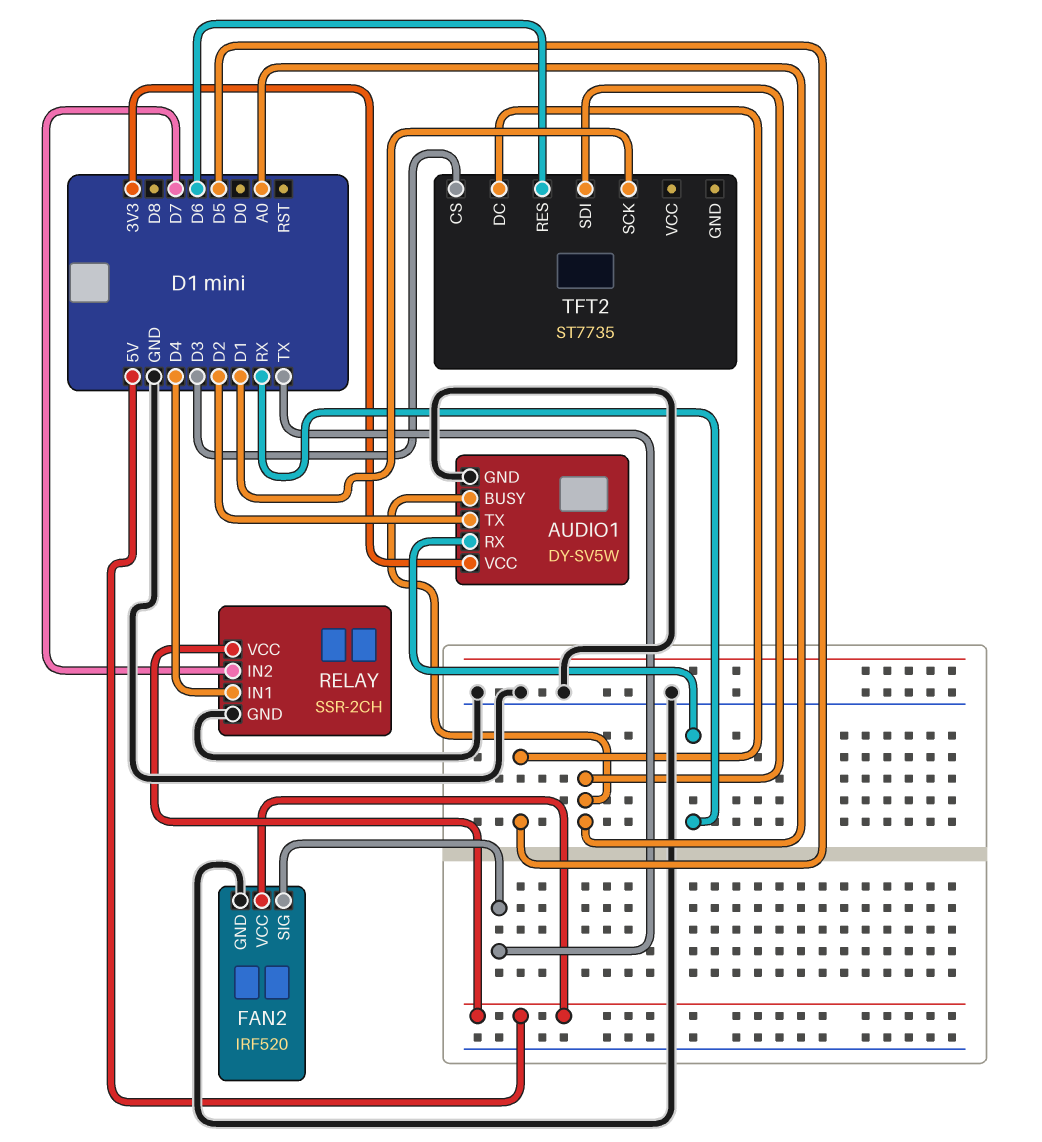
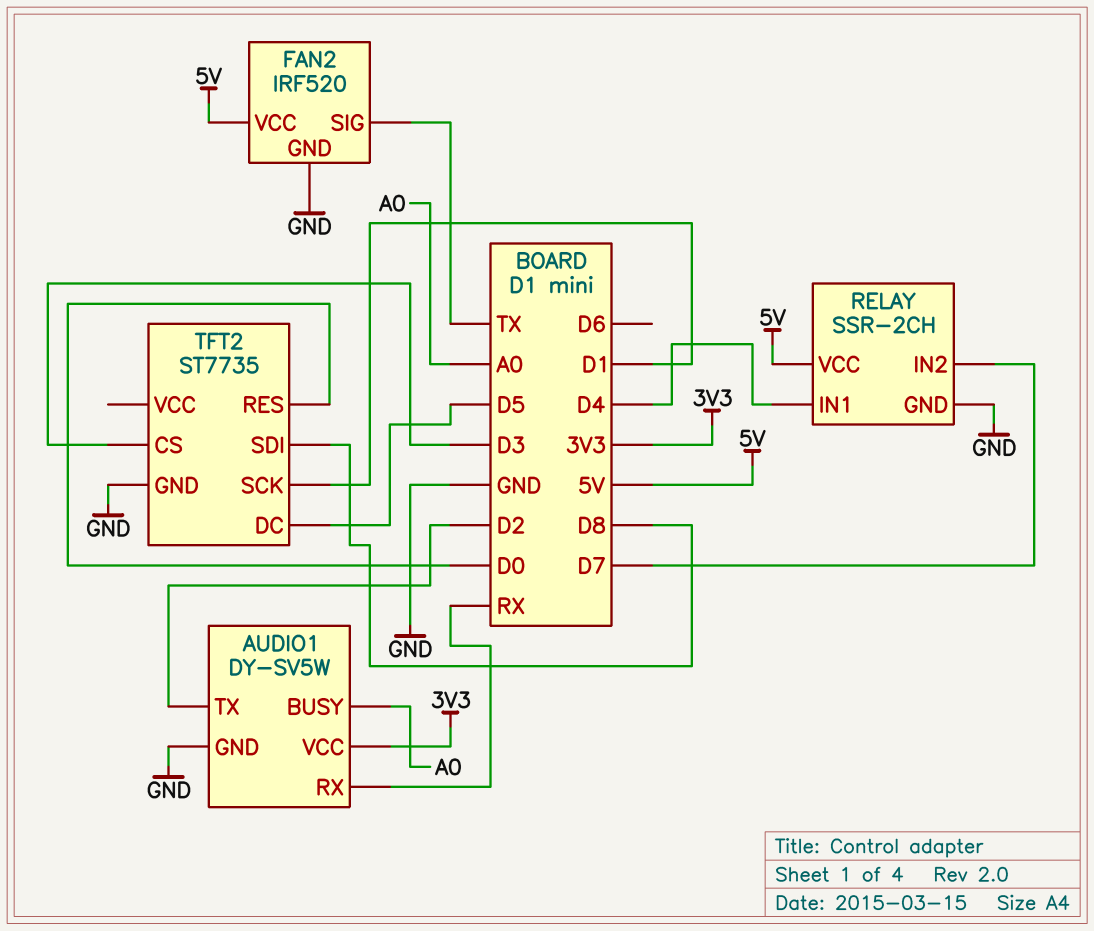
TFT2 pin GND: none -> GND
TFT2 pin RES: D6 -> D0
TFT2 pin SDI: A0 -> D8

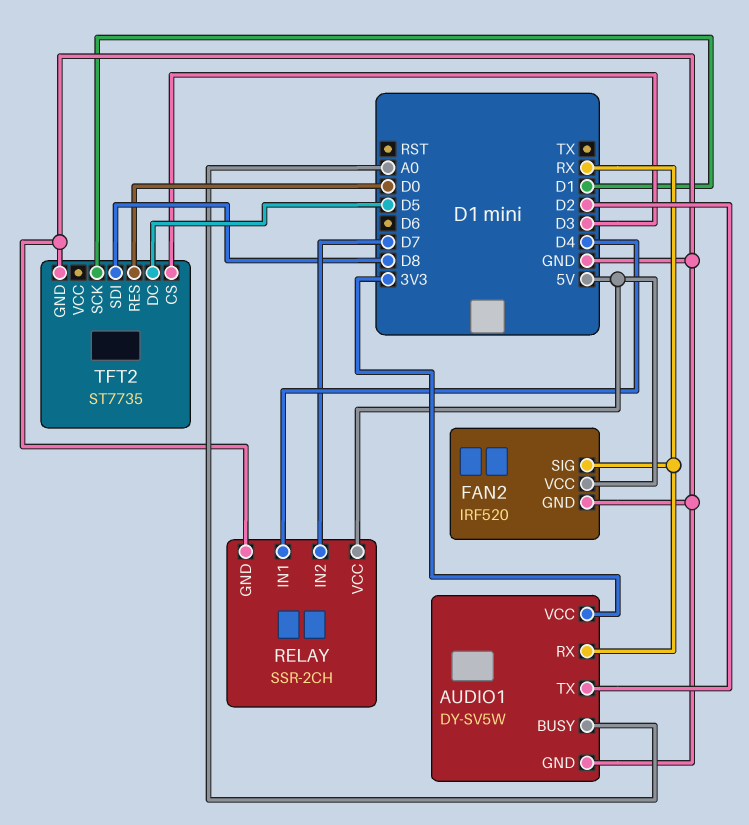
FAN2 pin SIG: TX -> RX

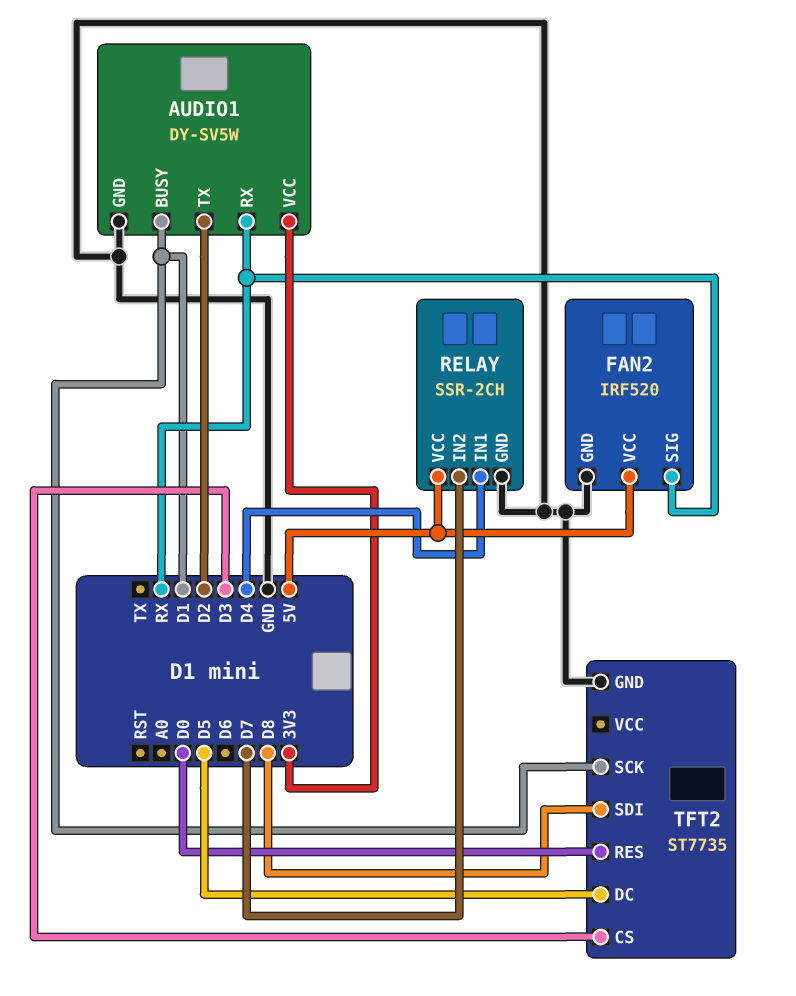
AUDIO1 pin BUSY: A0 -> D1

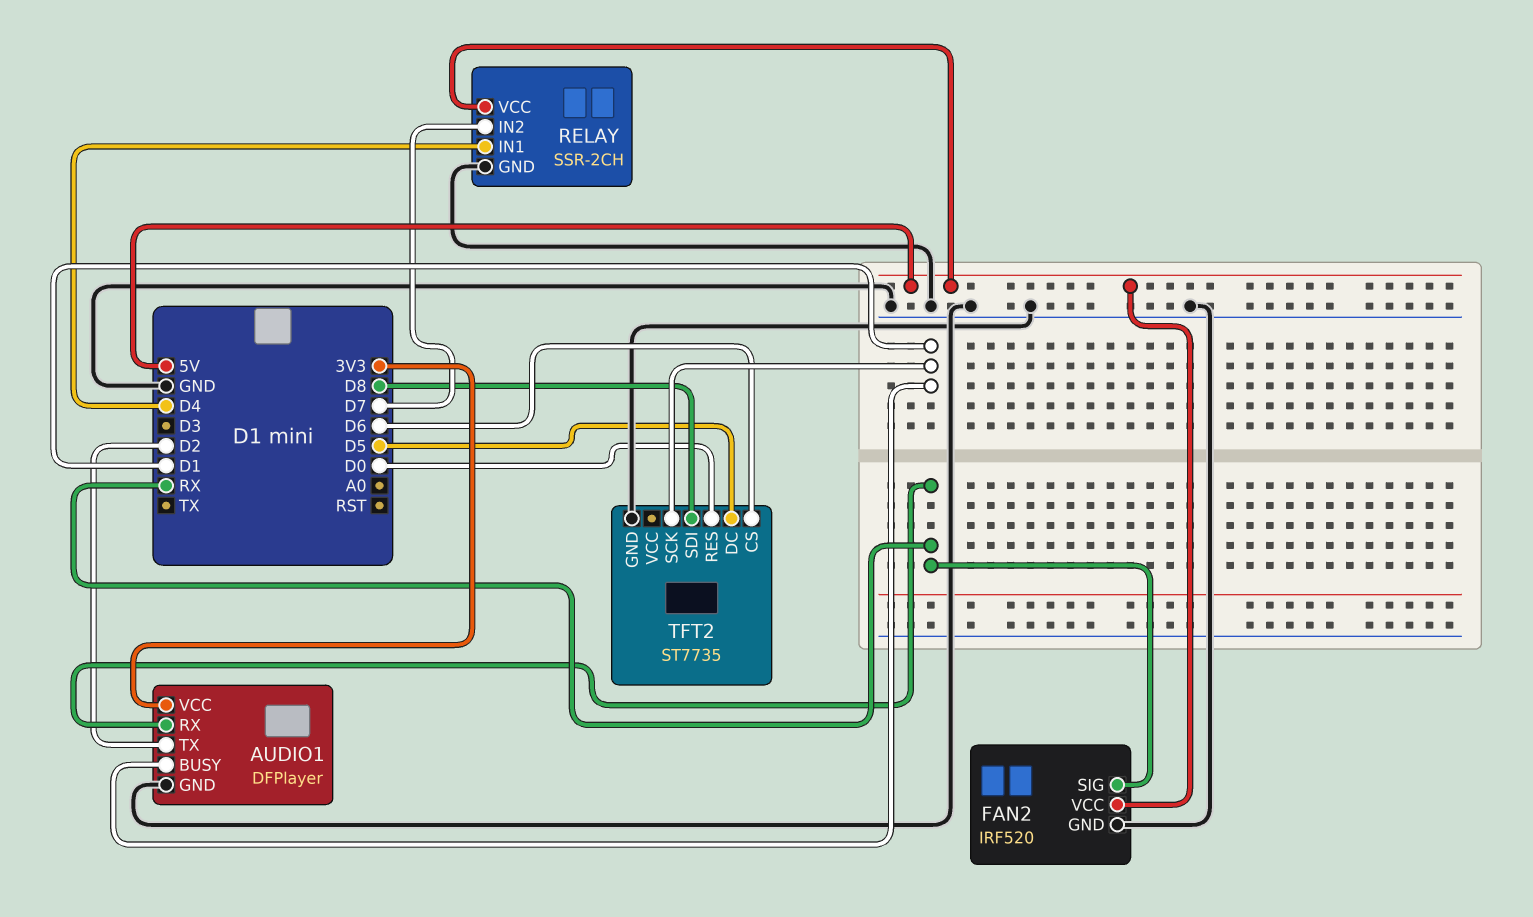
AUDIO1: DY-SV5W -> DFPlayer
TFT2 pin CS: D3 -> D6

